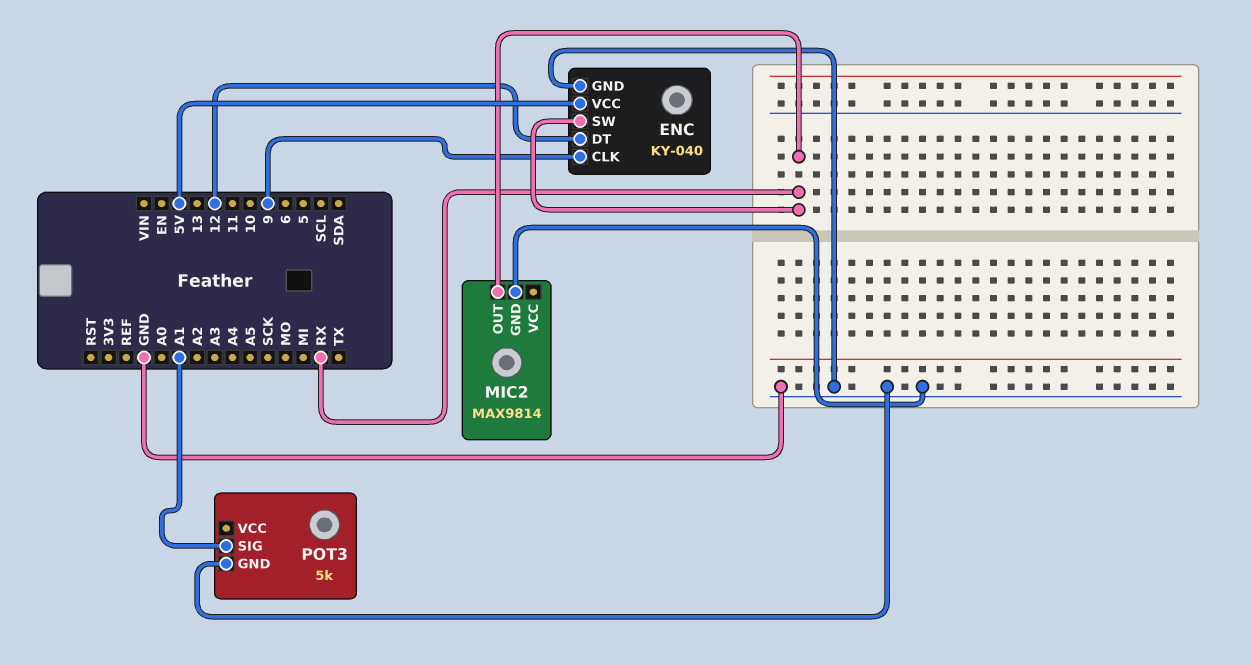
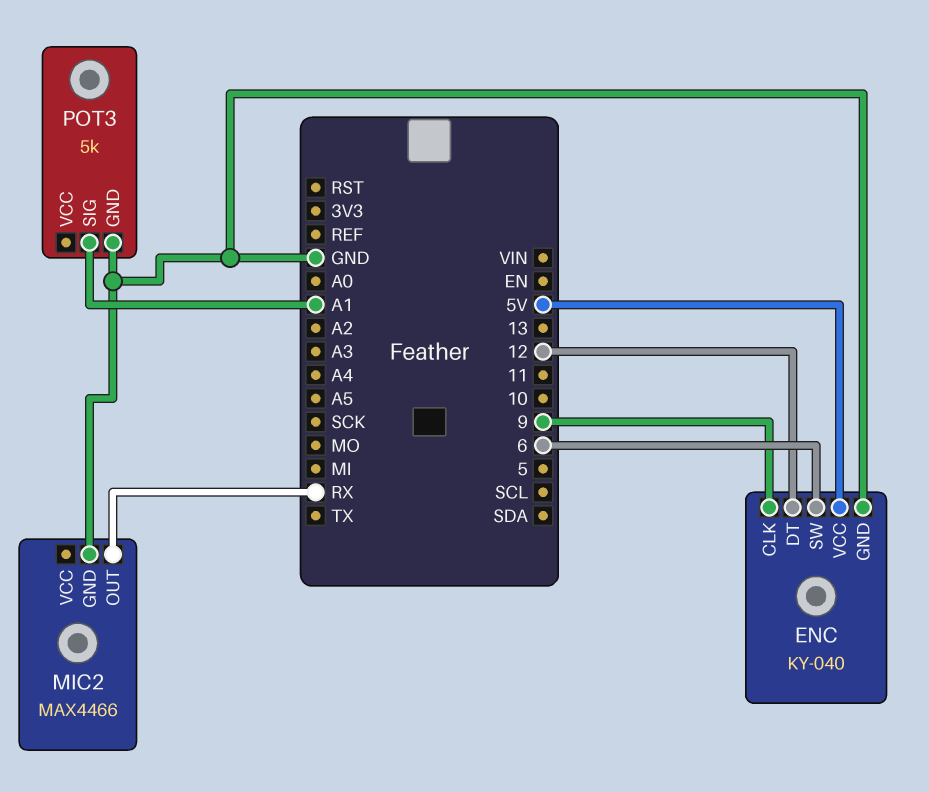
ENC pin SW: RX -> 6
MIC2: MAX9814 -> MAX4466

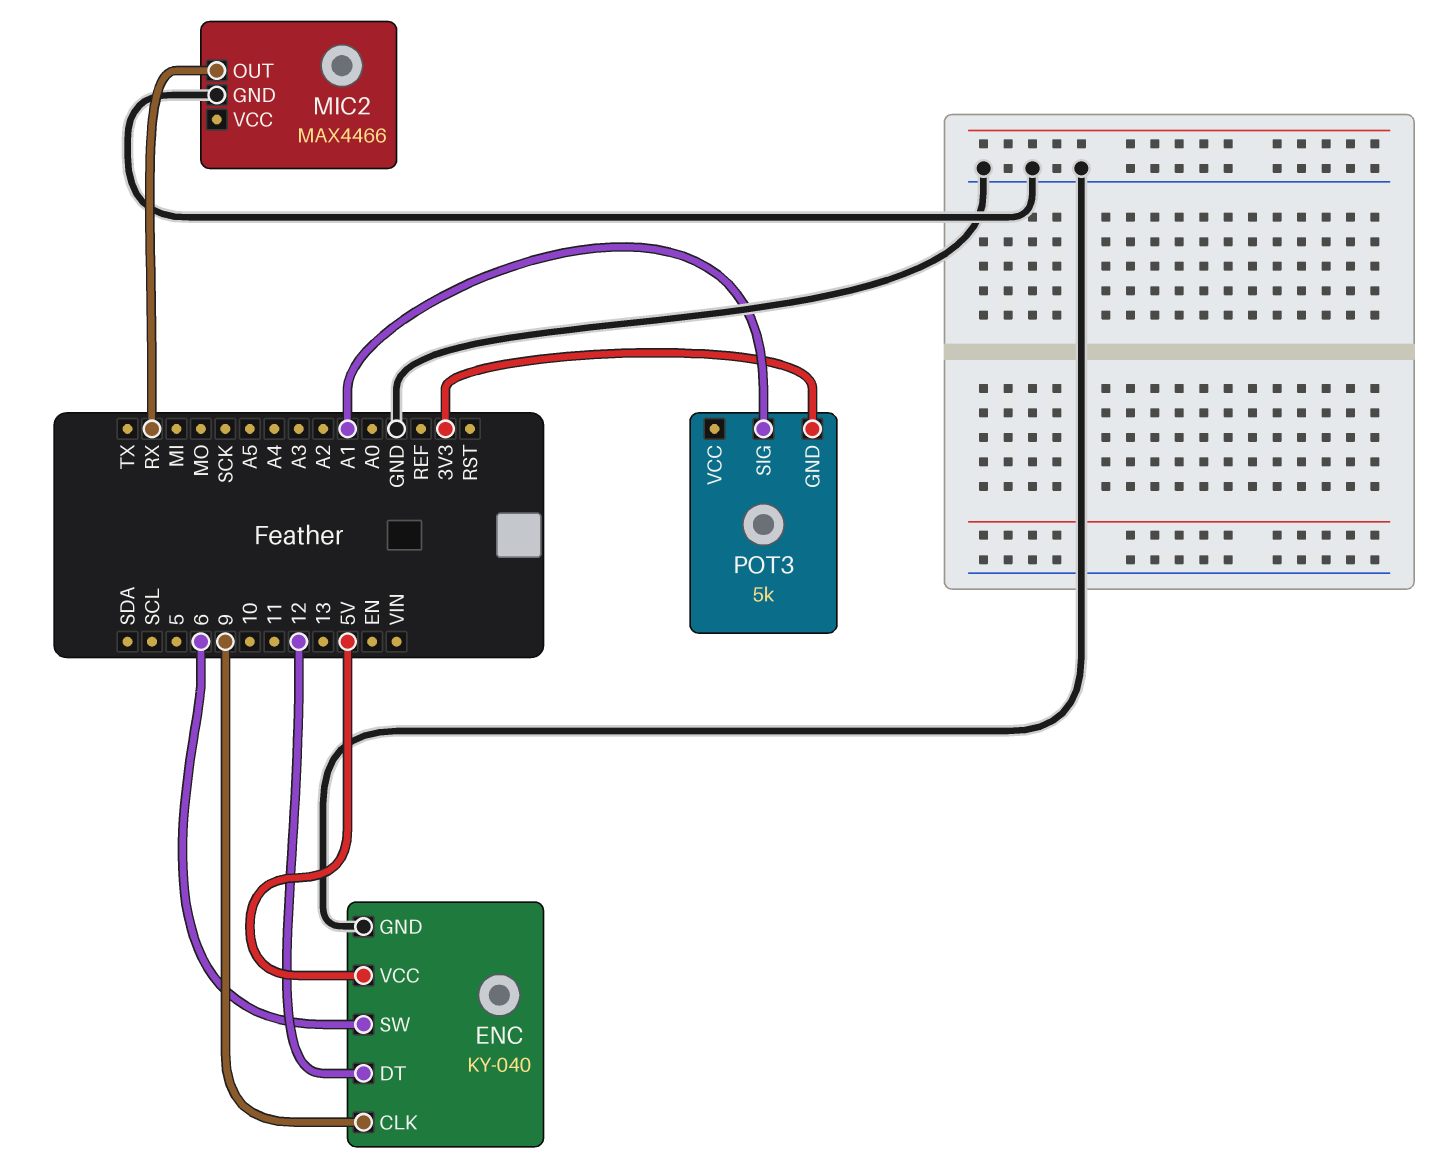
POT3 pin GND: GND -> 3V3

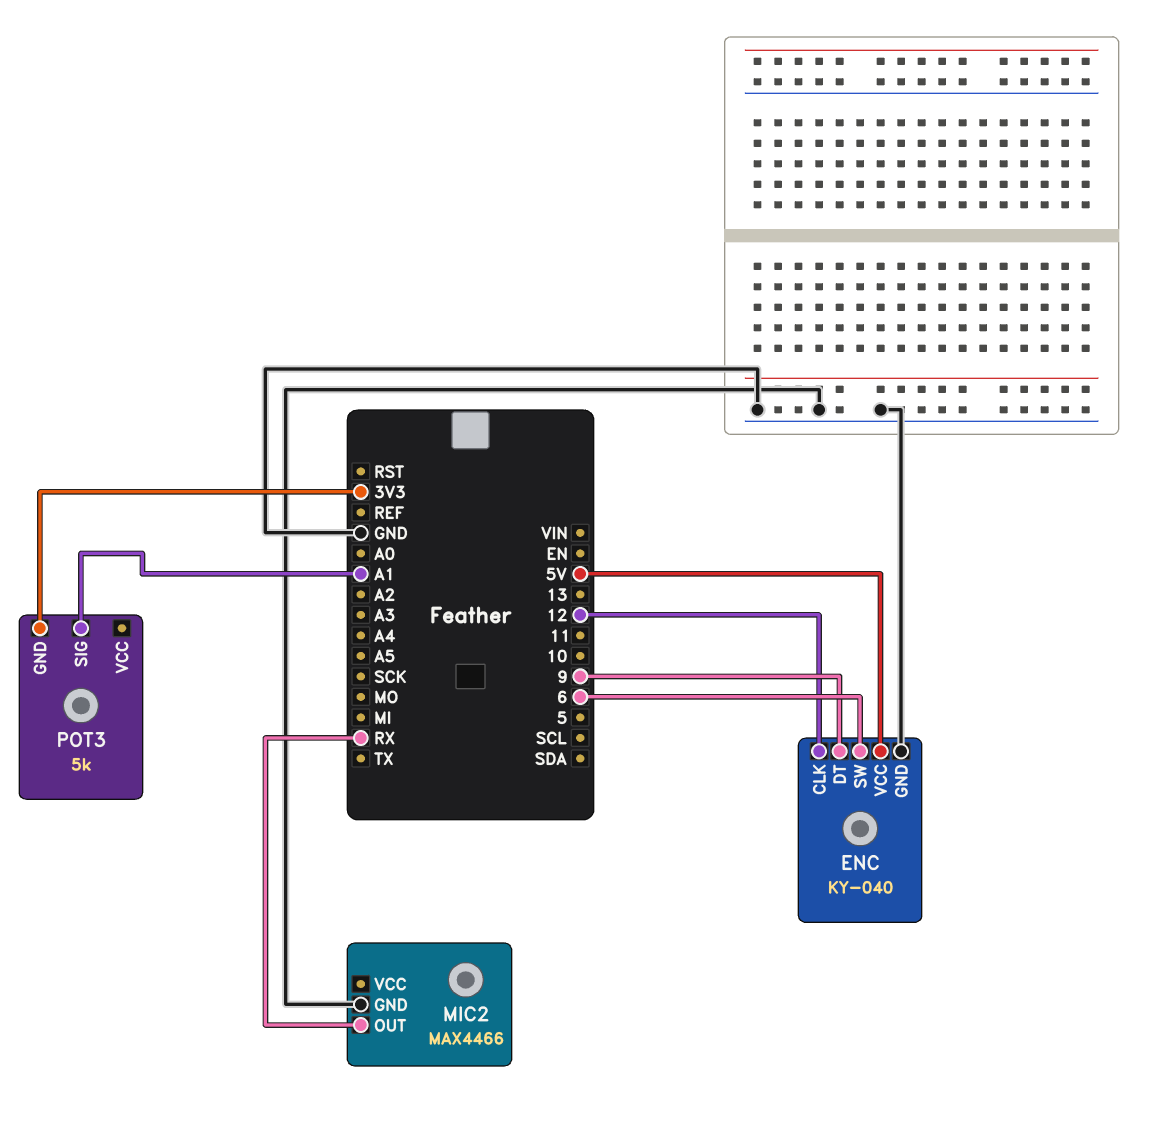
ENC pin CLK: 9 -> 12
ENC pin DT: 12 -> 9

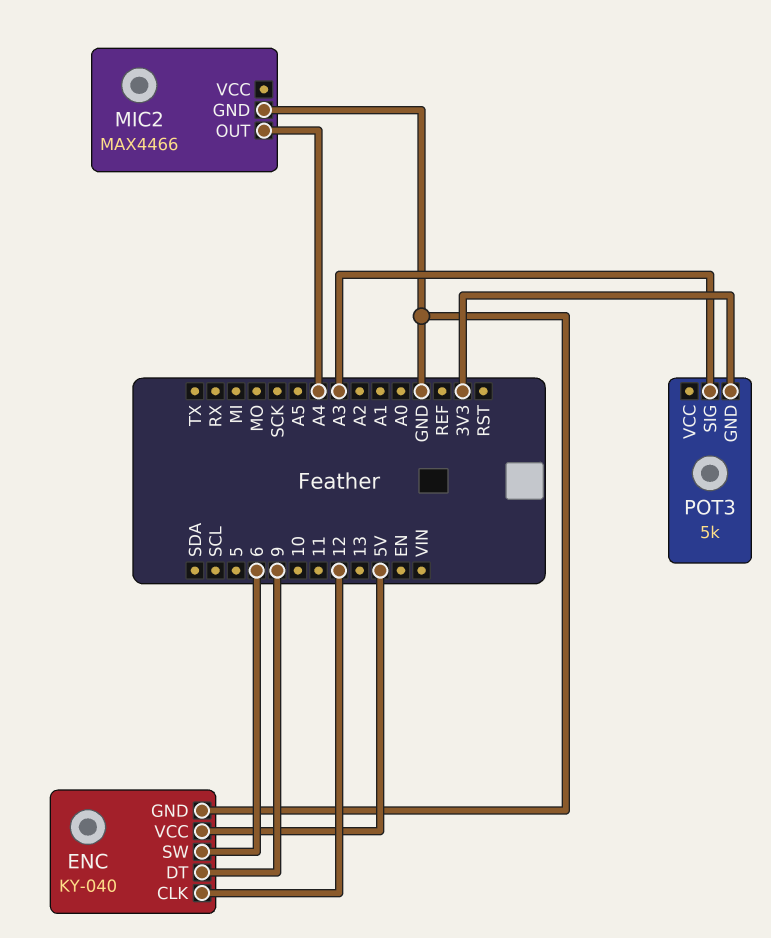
MIC2 pin OUT: RX -> A4
POT3 pin SIG: A1 -> A3

